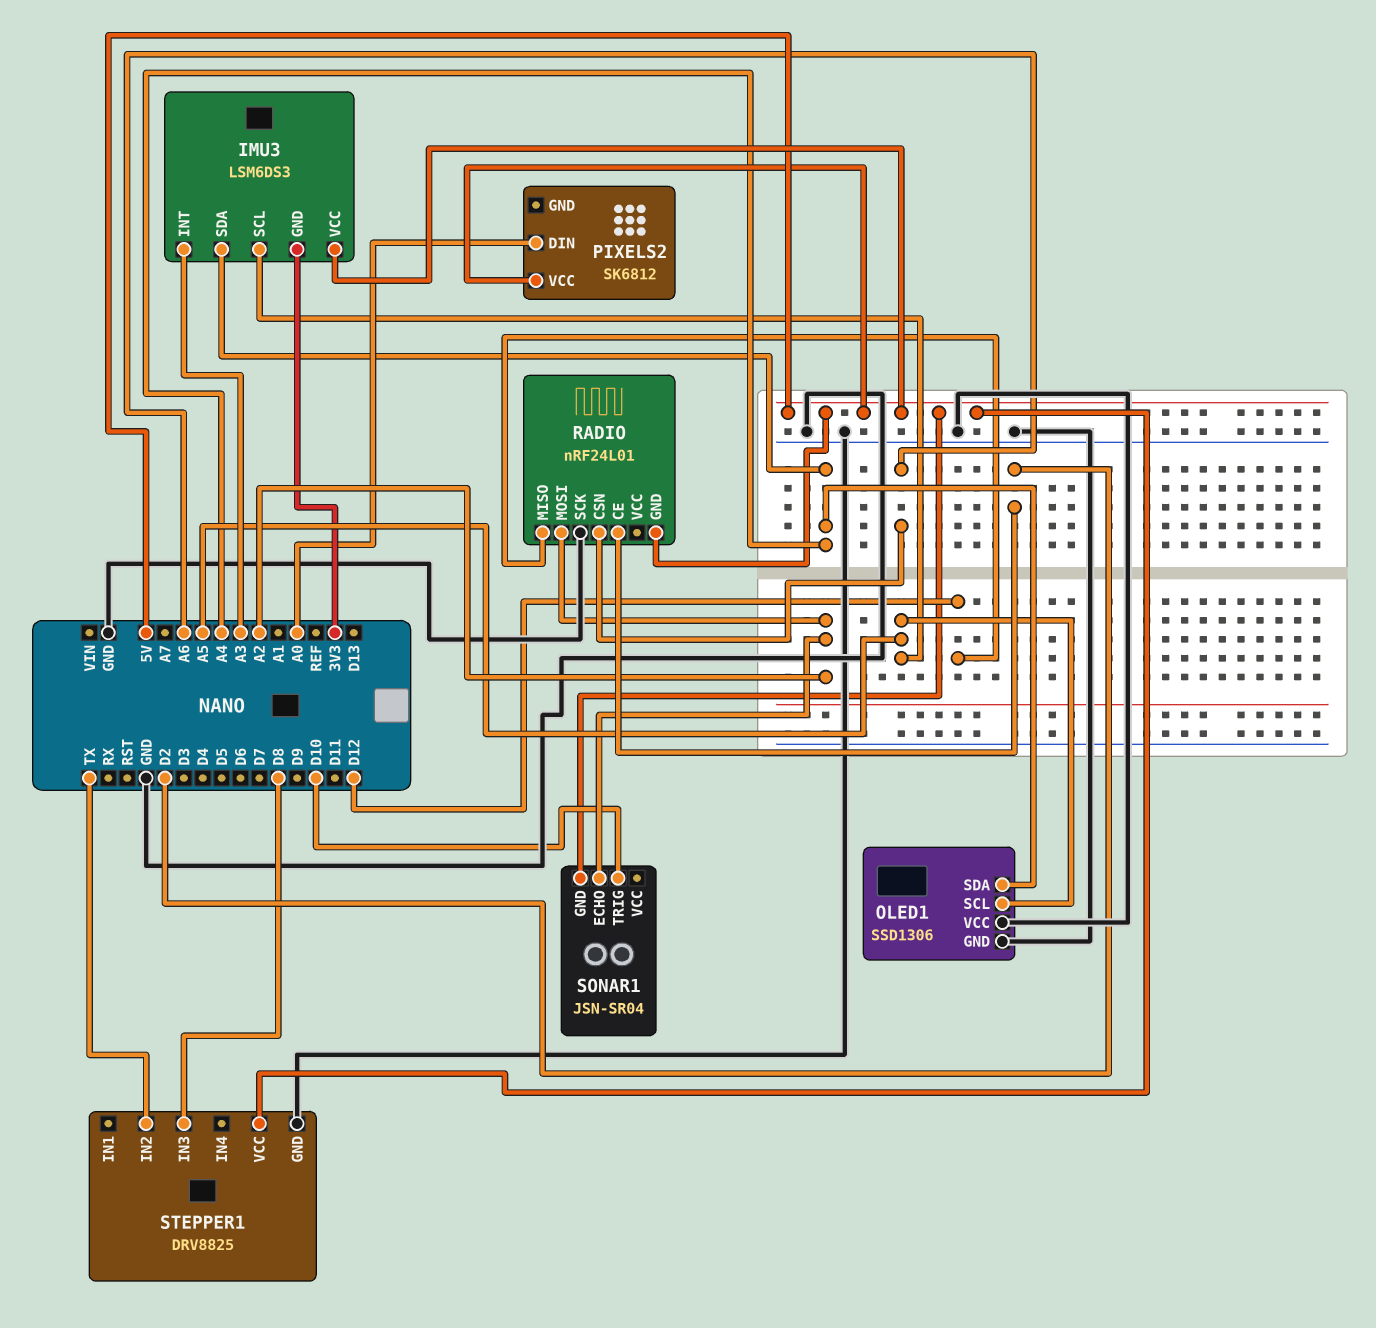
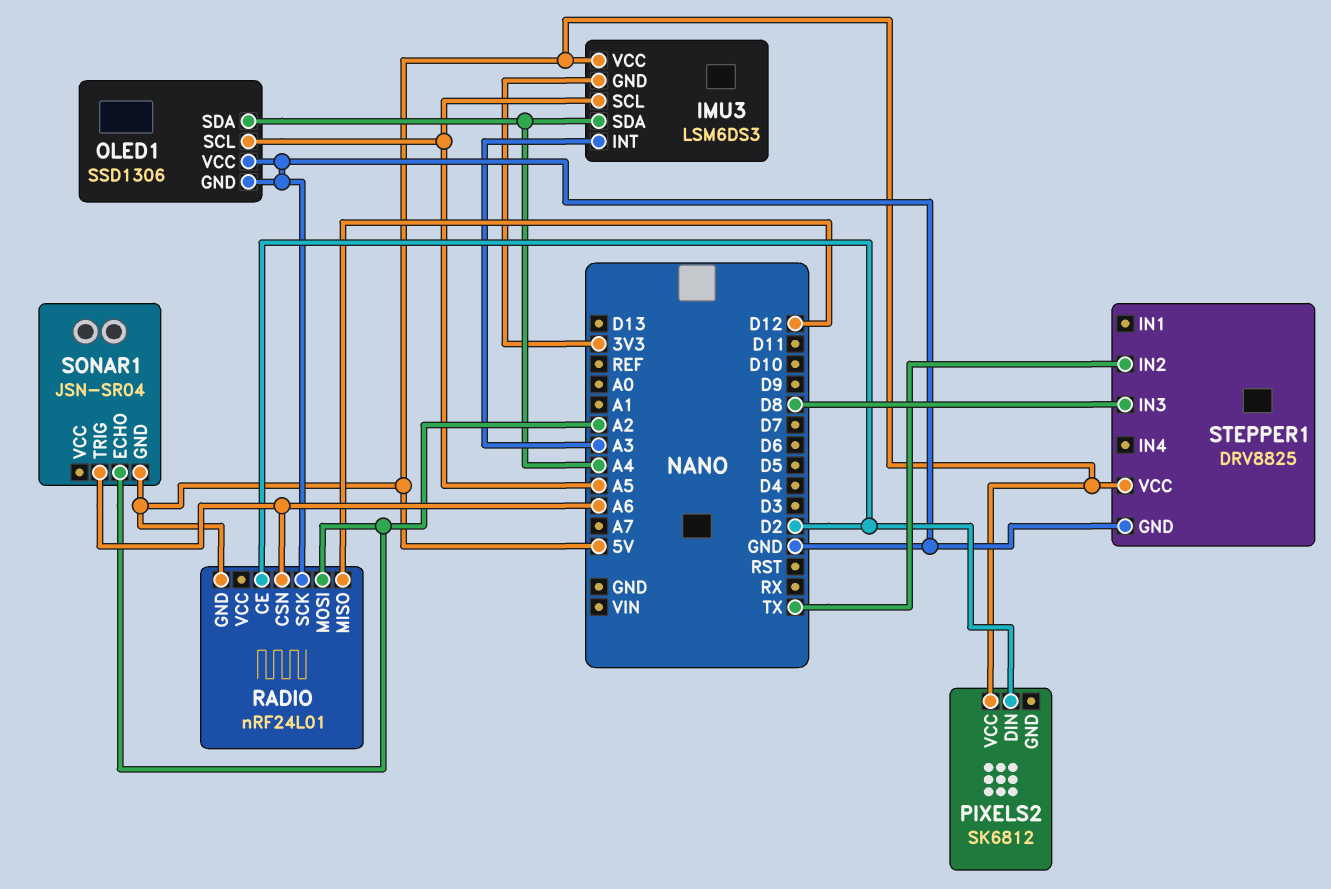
PIXELS2 pin DIN: A0 -> D2
SONAR1 pin TRIG: D10 -> A6

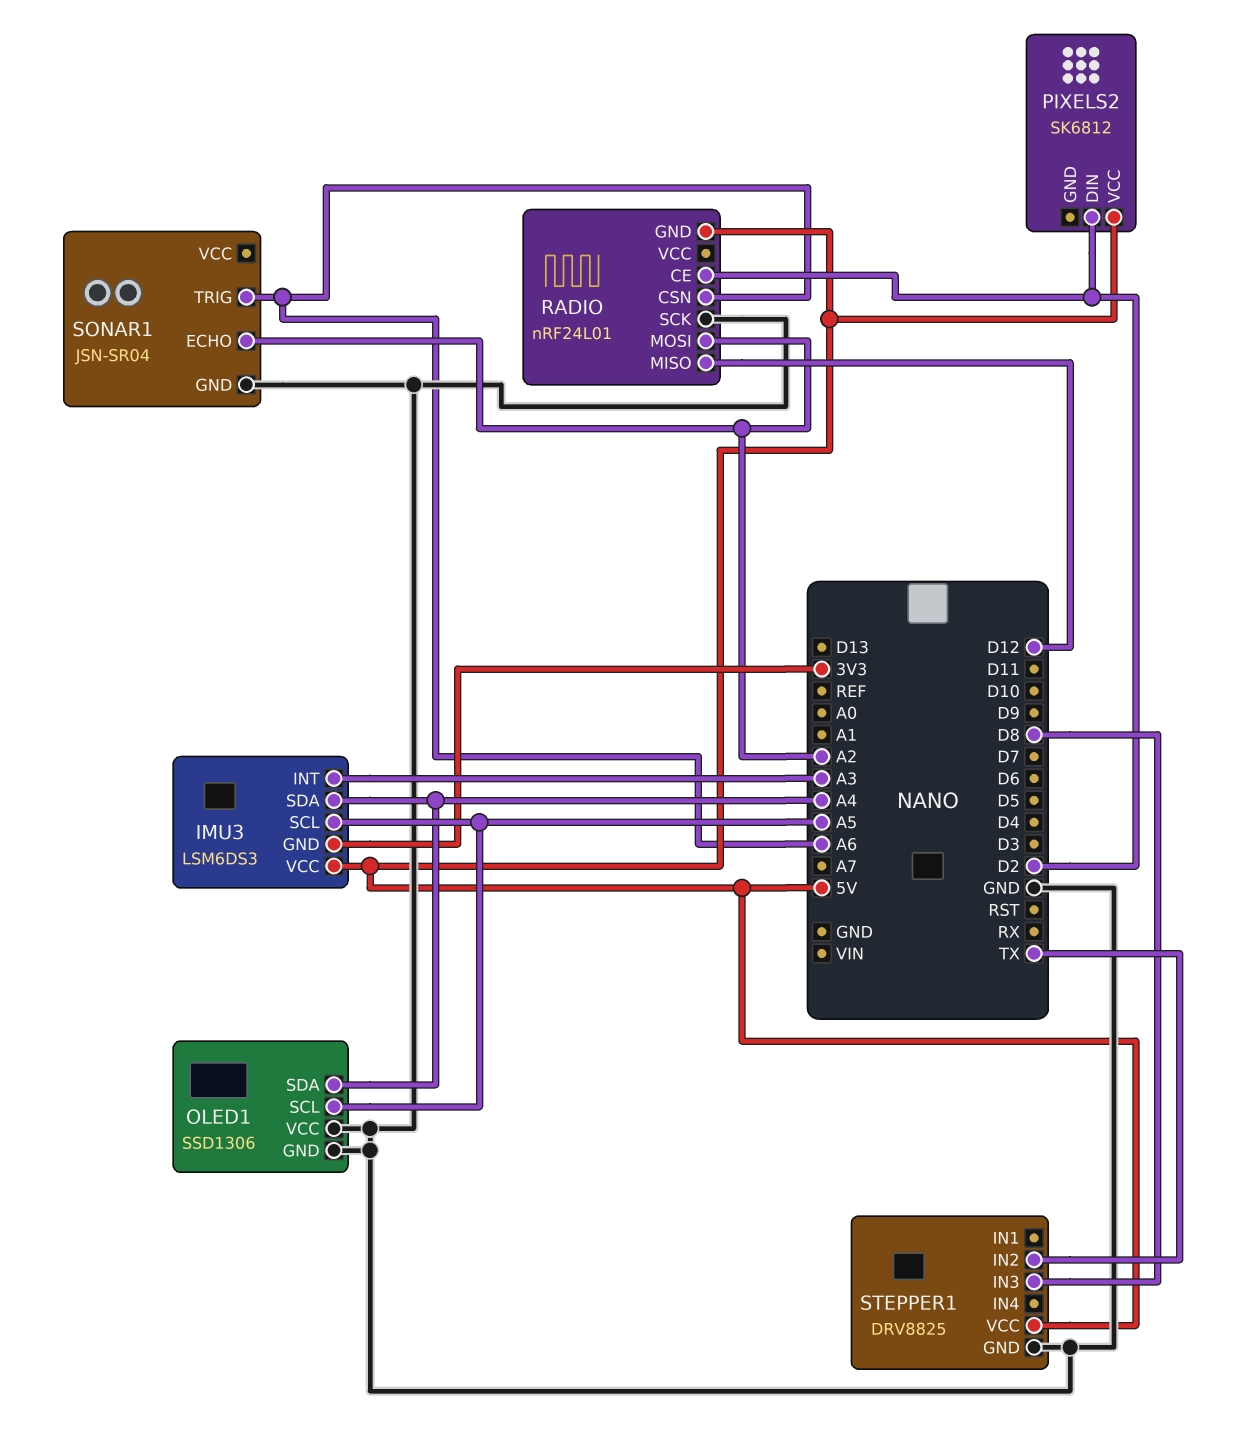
SONAR1 pin GND: 5V -> GND

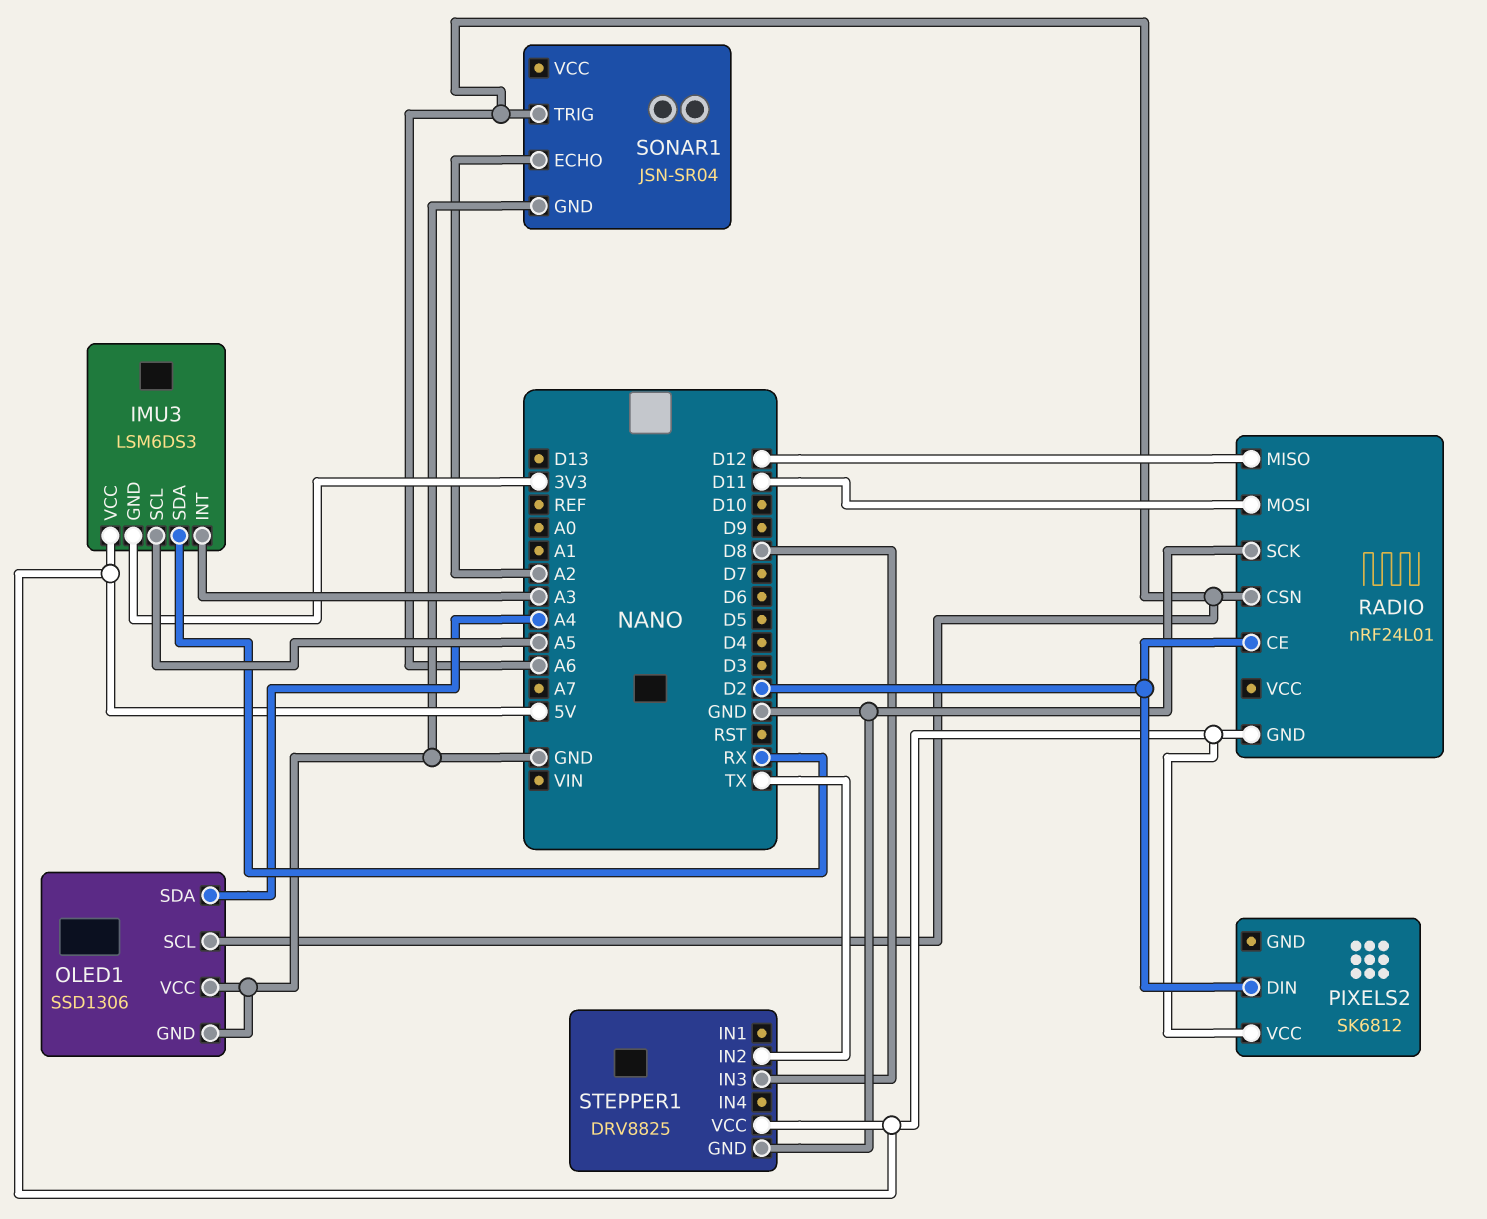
IMU3 pin SDA: A4 -> RX
OLED1 pin SCL: A5 -> A6
RADIO pin MOSI: A2 -> D11

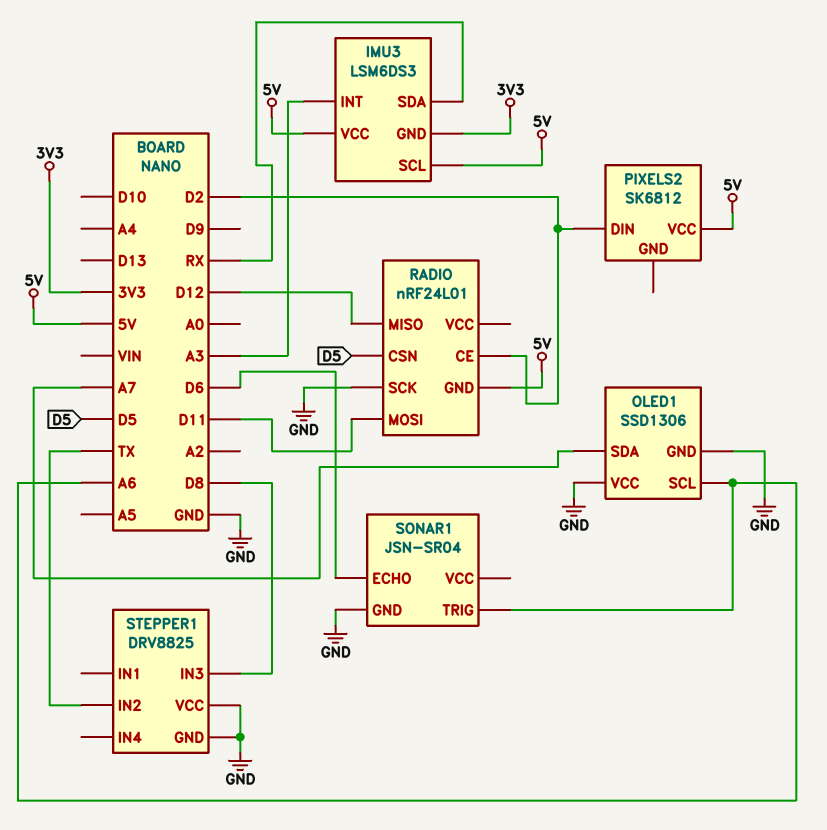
IMU3 pin SCL: A5 -> 5V
OLED1 pin SDA: A4 -> A7
RADIO pin CSN: A6 -> D5
SONAR1 pin ECHO: A2 -> D6
STEPPER1 pin VCC: 5V -> GND

